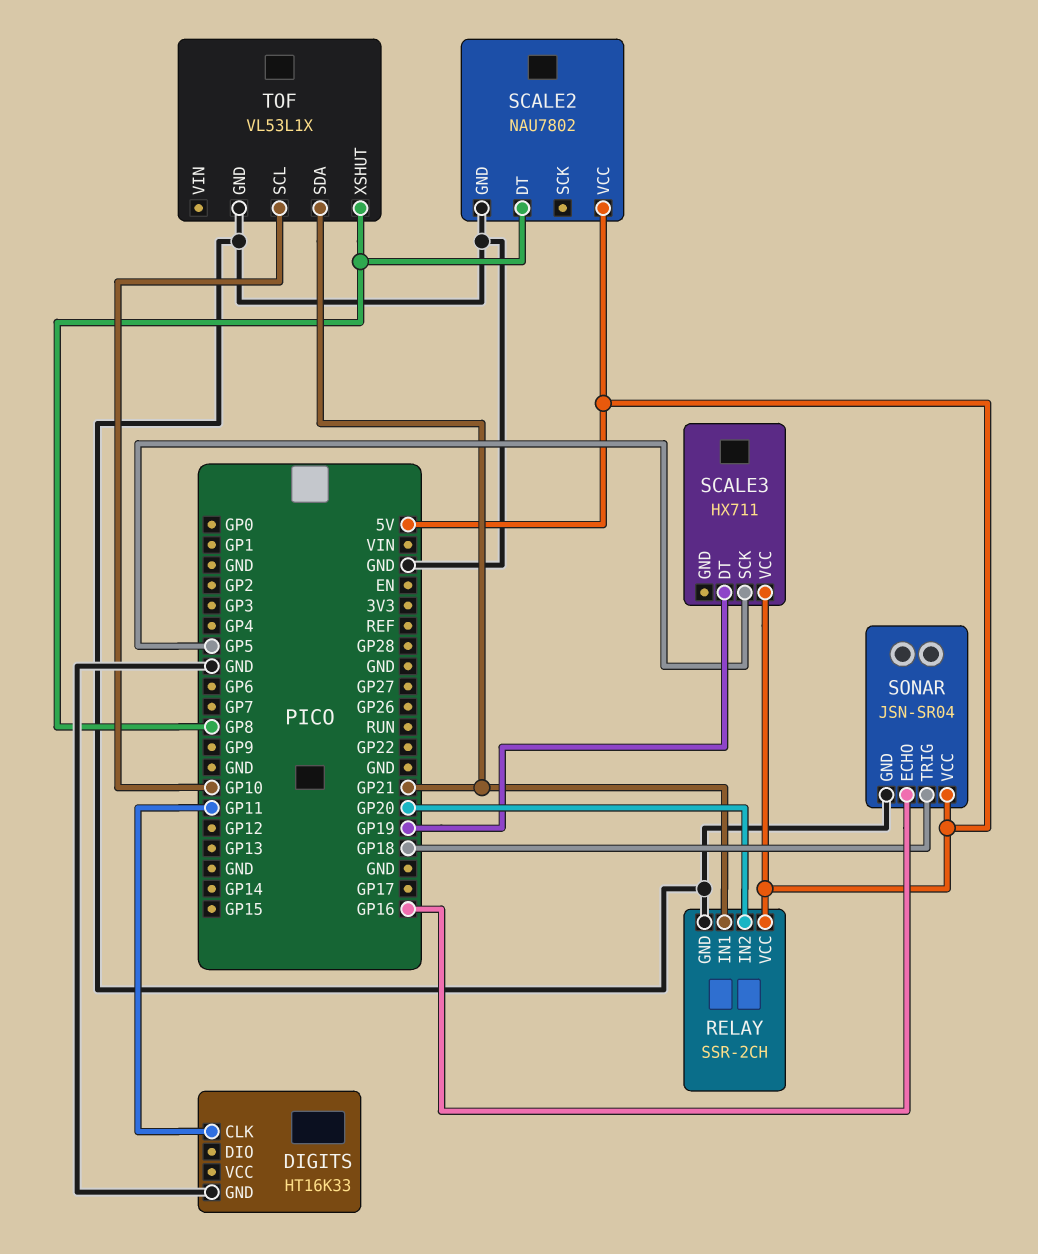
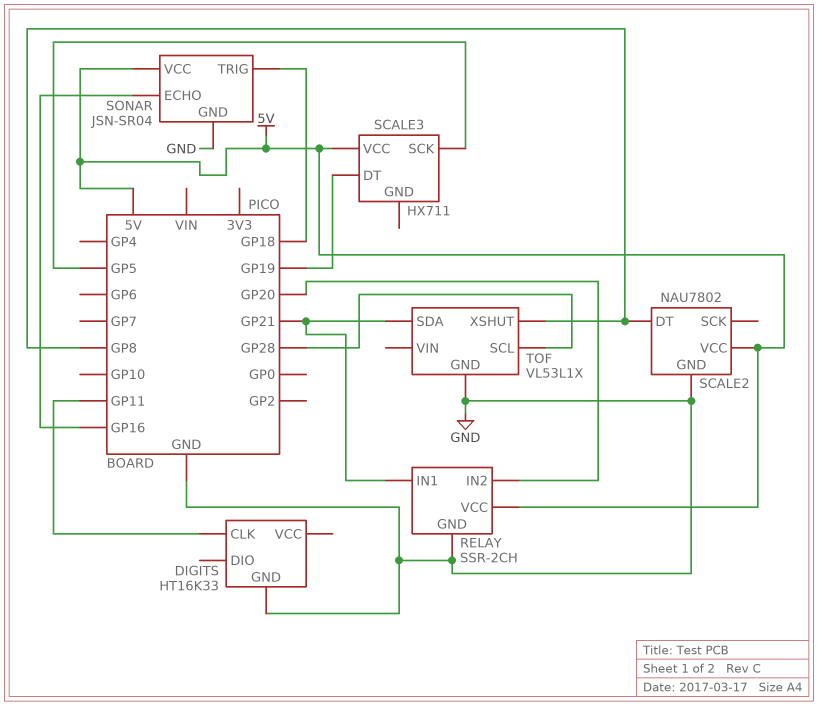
TOF pin SCL: GP10 -> GP28

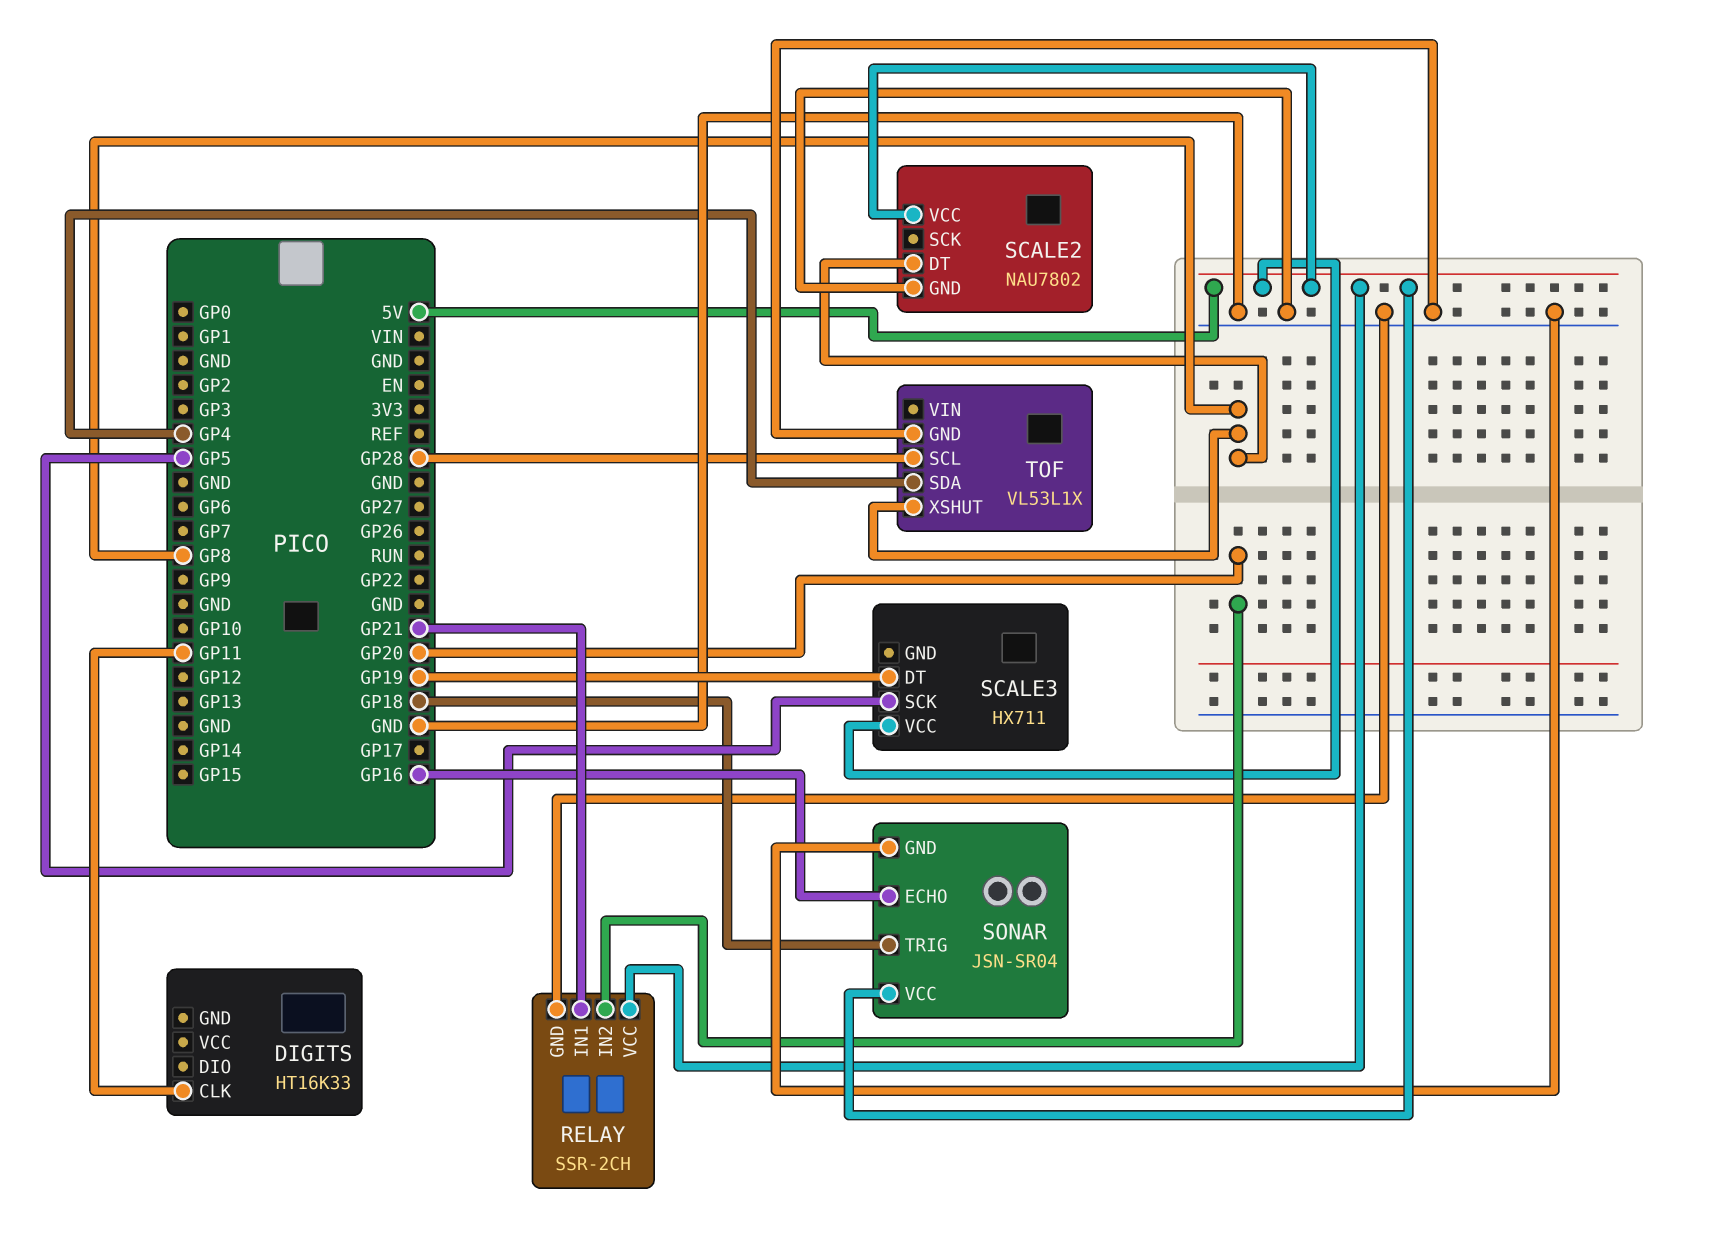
DIGITS pin GND: GND -> none
TOF pin SDA: GP21 -> GP4

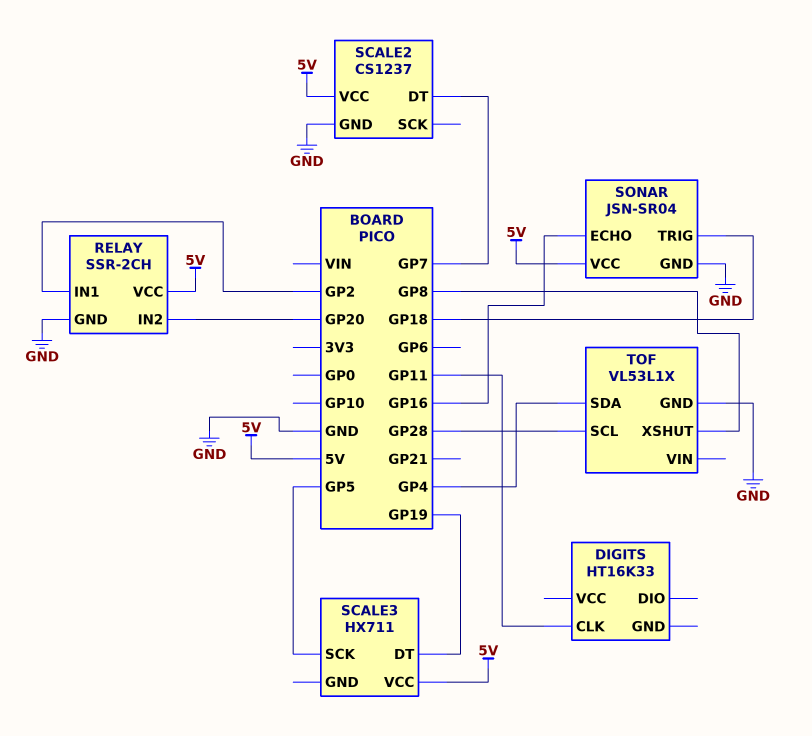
RELAY pin IN1: GP21 -> GP2
SCALE2: NAU7802 -> CS1237
SCALE2 pin DT: GP8 -> GP7

